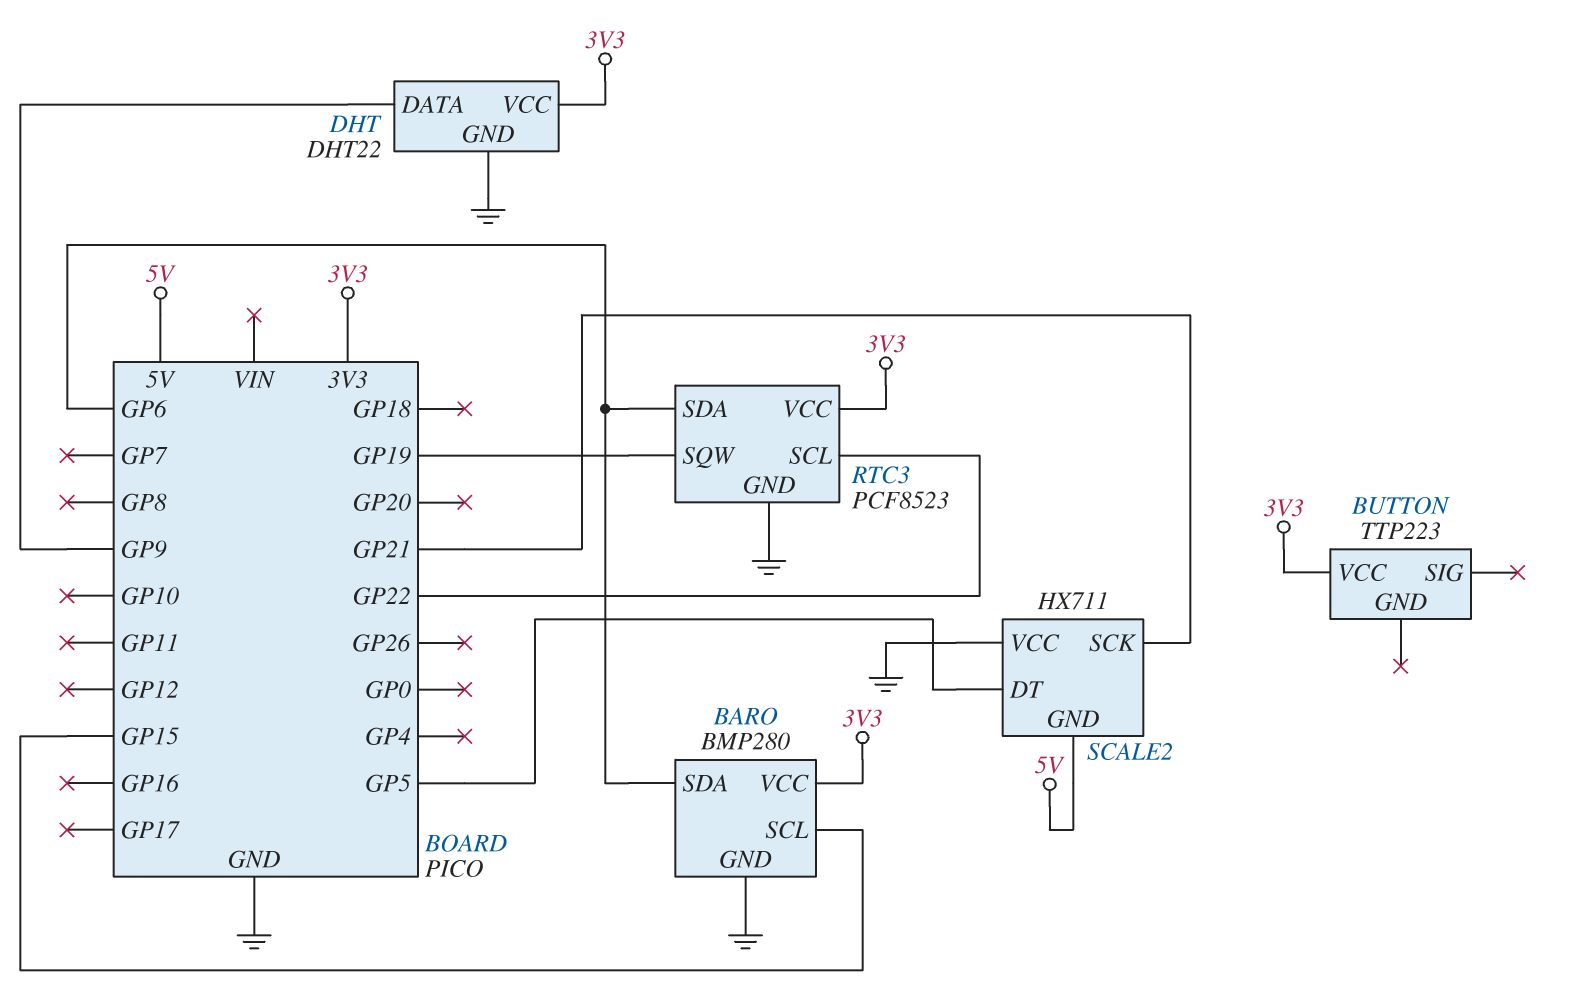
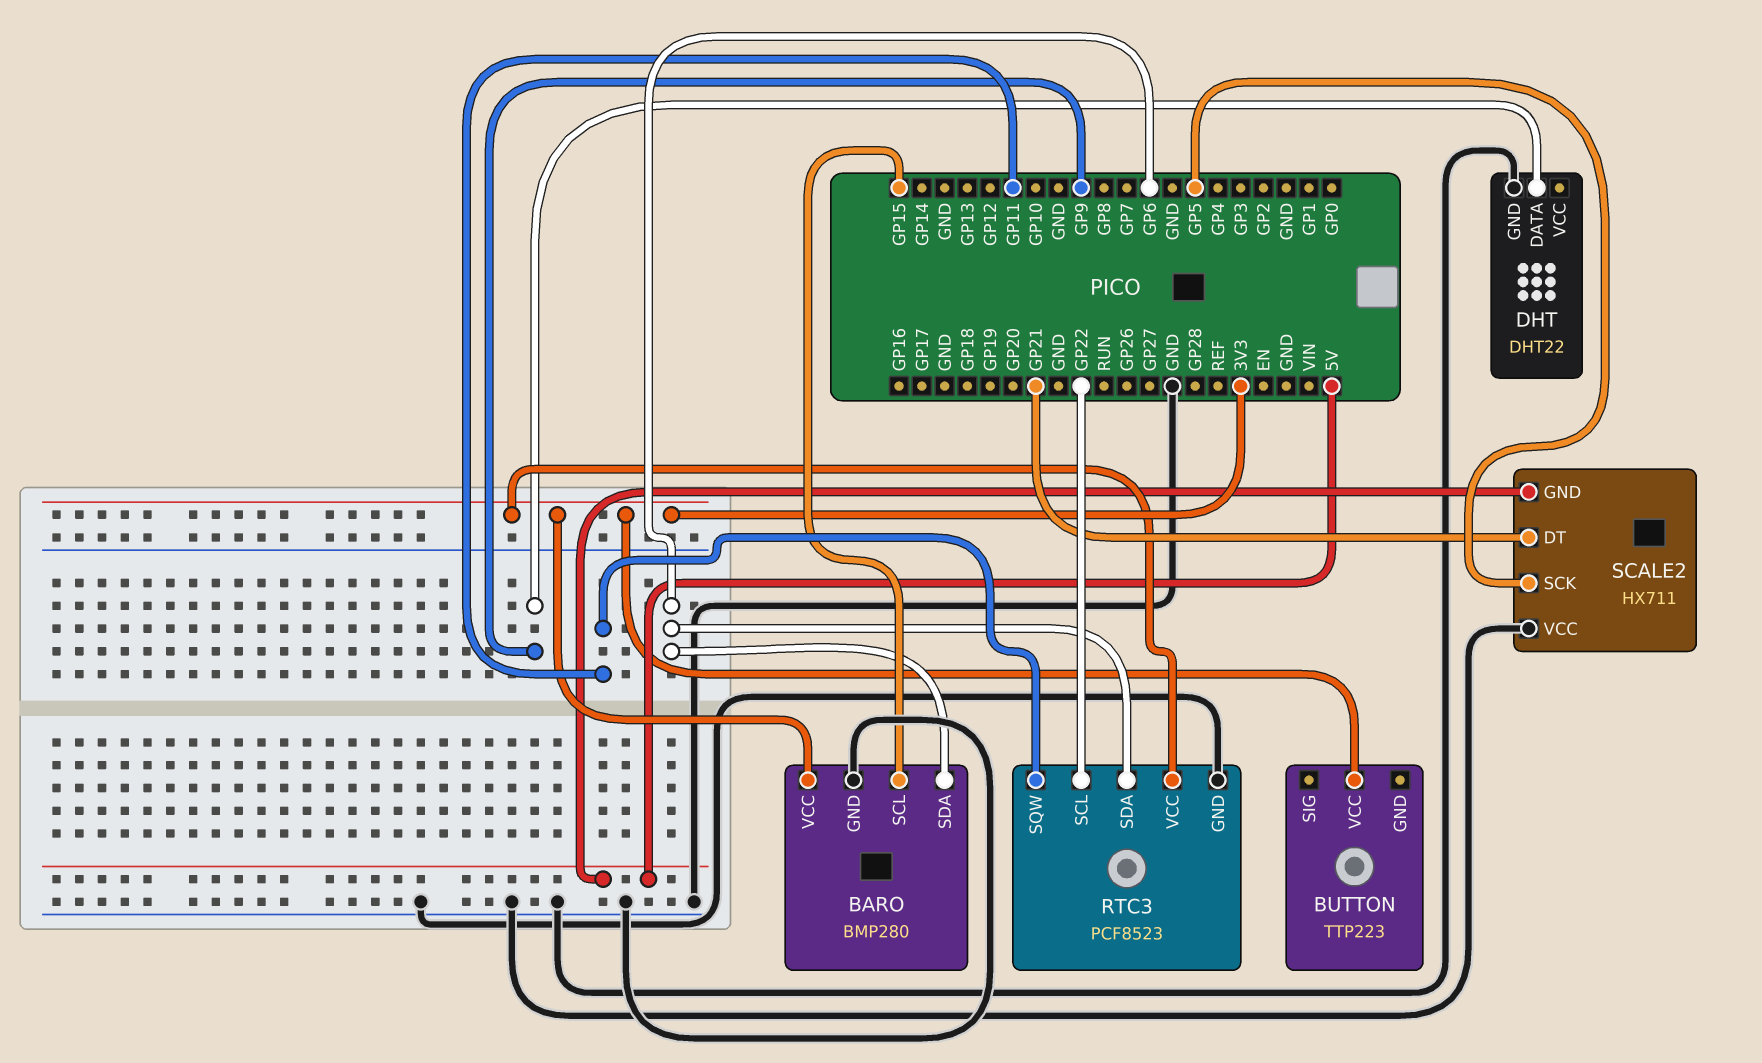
DHT pin VCC: 3V3 -> none
RTC3 pin SQW: GP19 -> GP11
SCALE2 pin DT: GP5 -> GP21
SCALE2 pin SCK: GP21 -> GP5

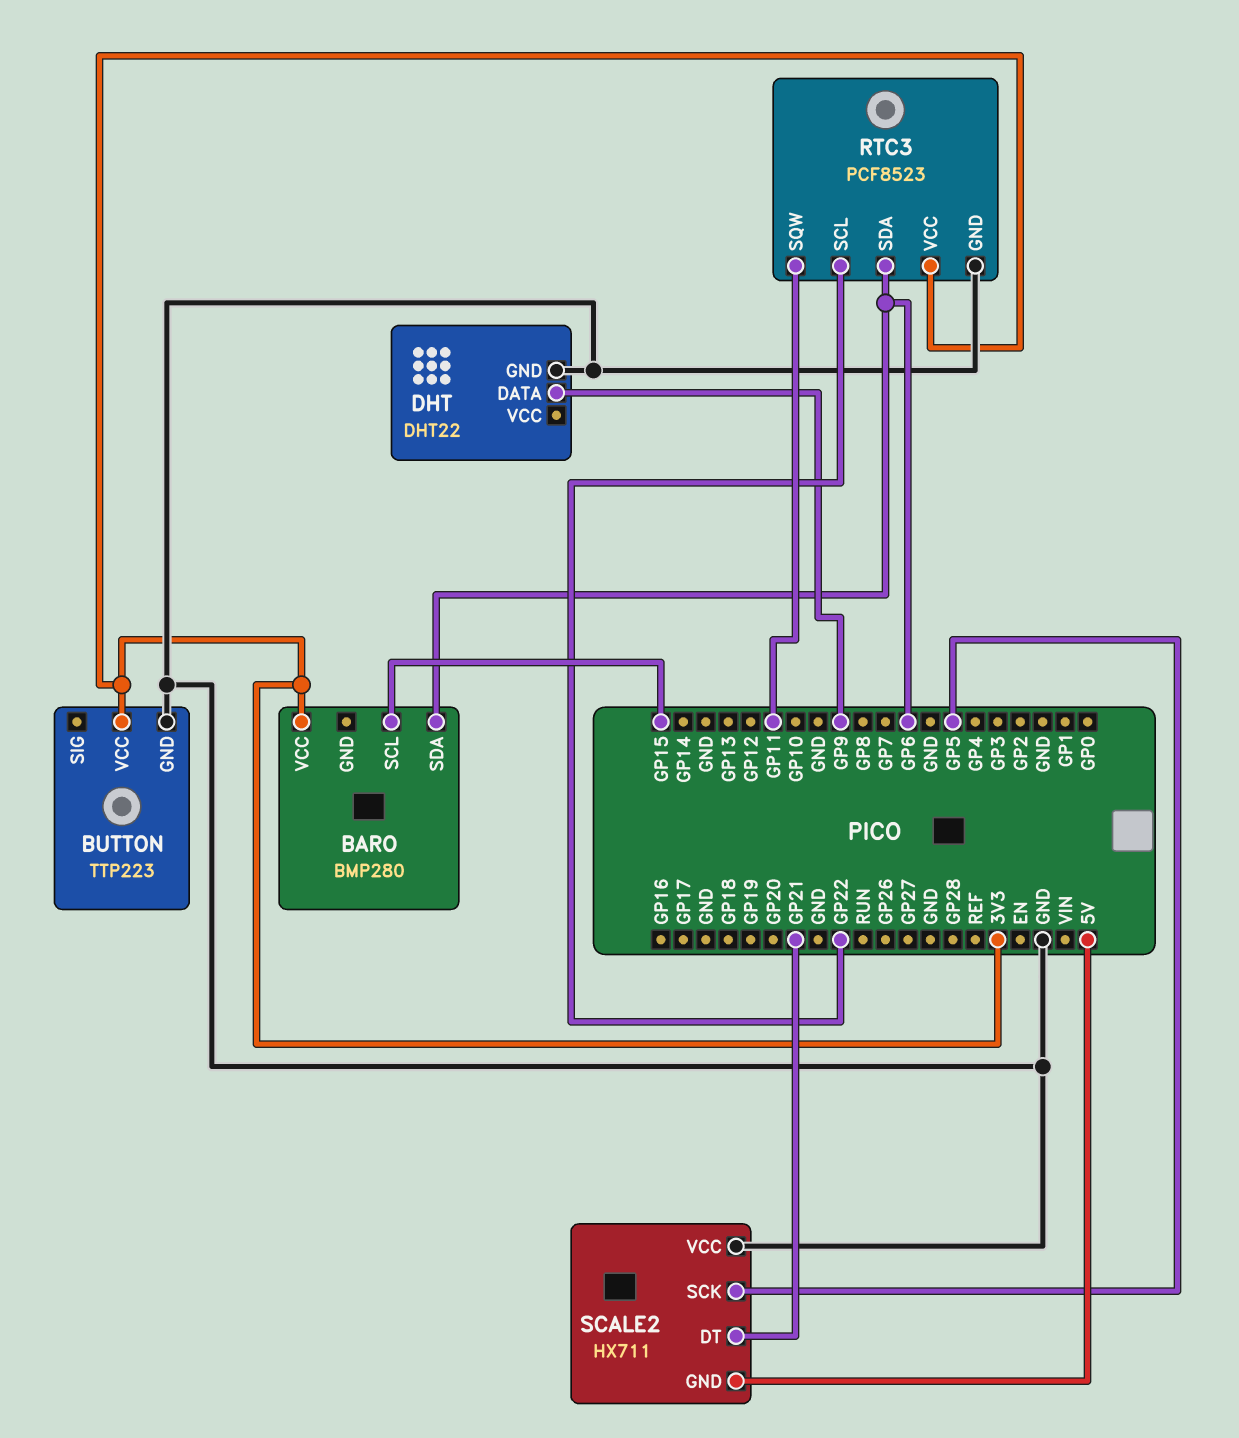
BARO pin GND: GND -> none
BUTTON pin GND: none -> GND

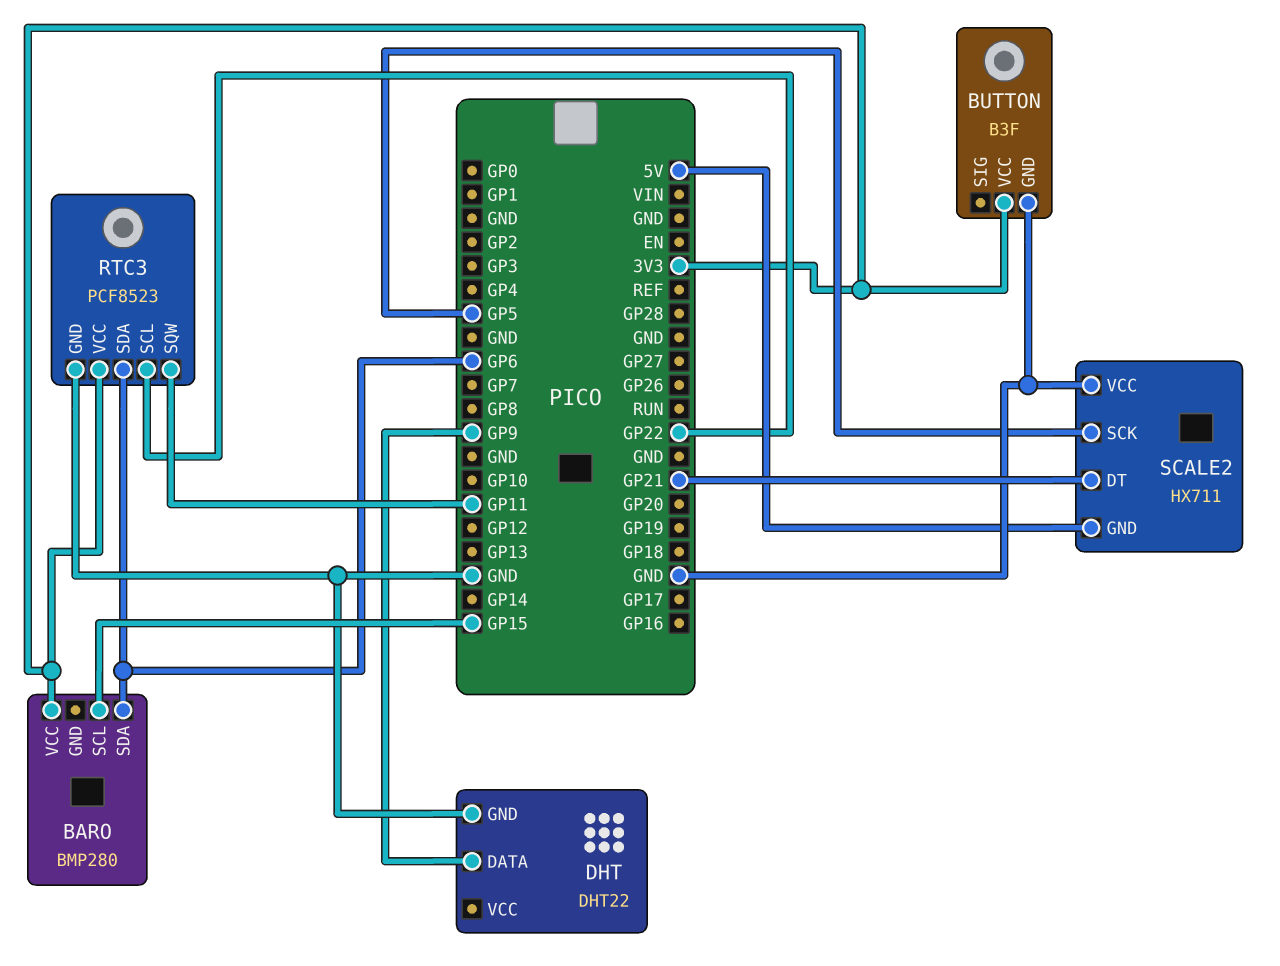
BUTTON: TTP223 -> B3F

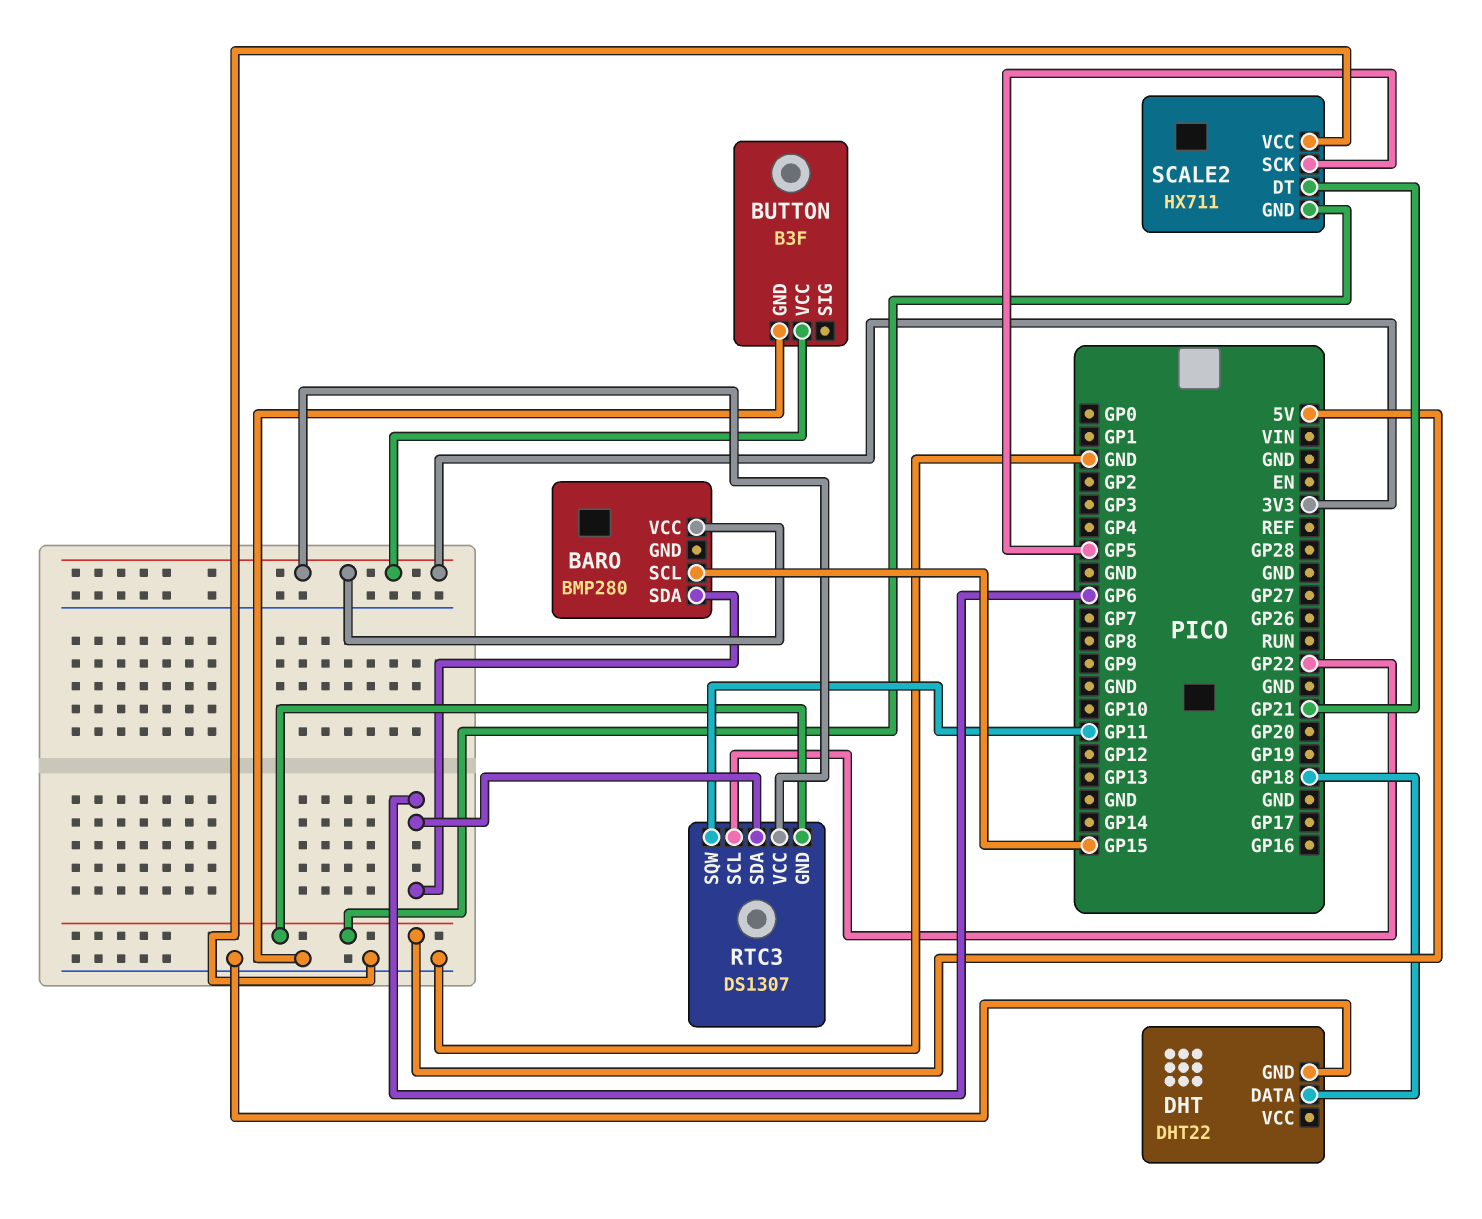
DHT pin DATA: GP9 -> GP18
RTC3: PCF8523 -> DS1307
RTC3 pin GND: GND -> 5V

